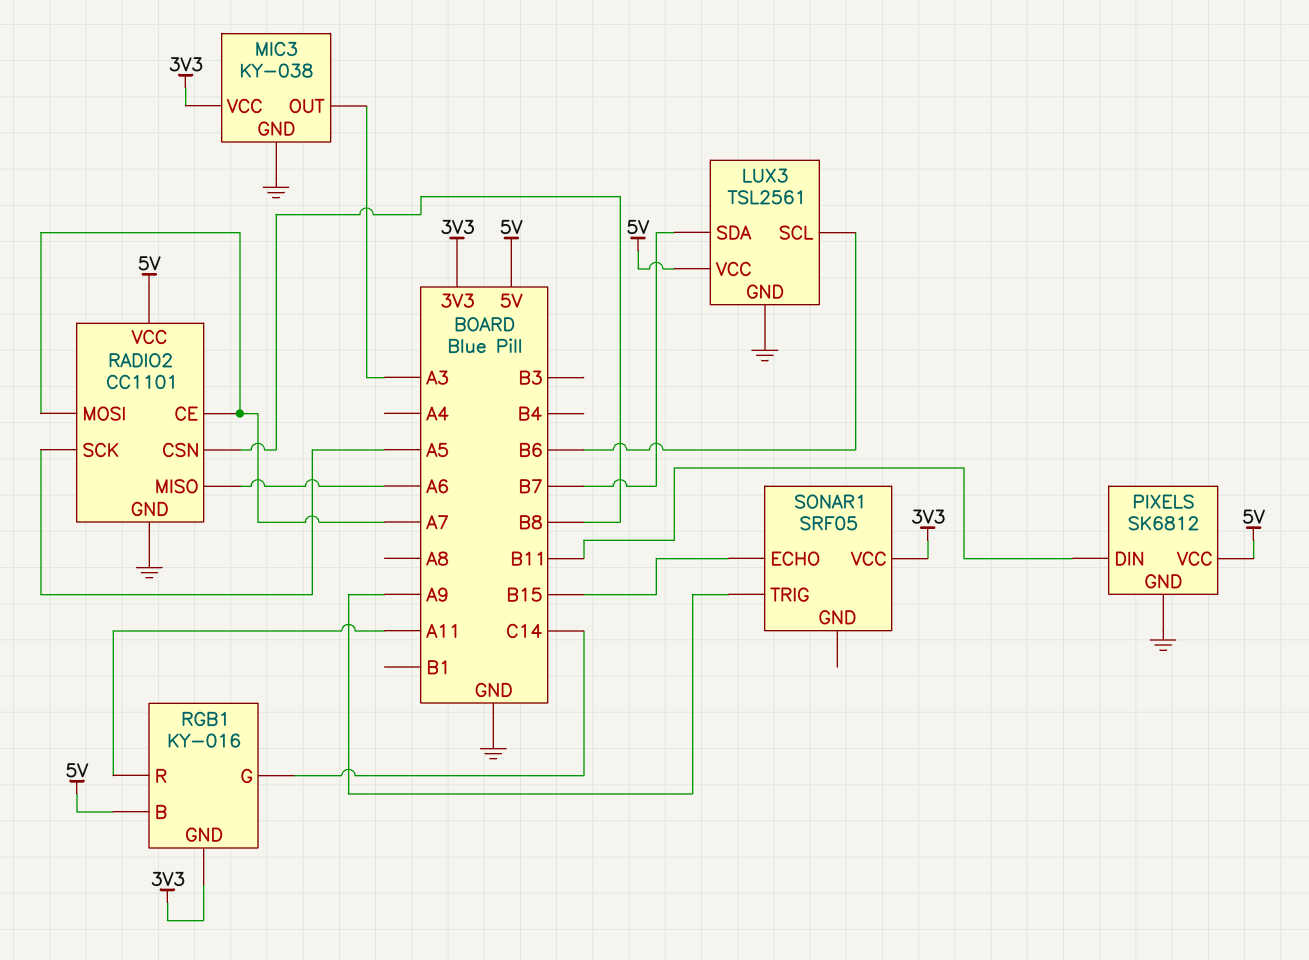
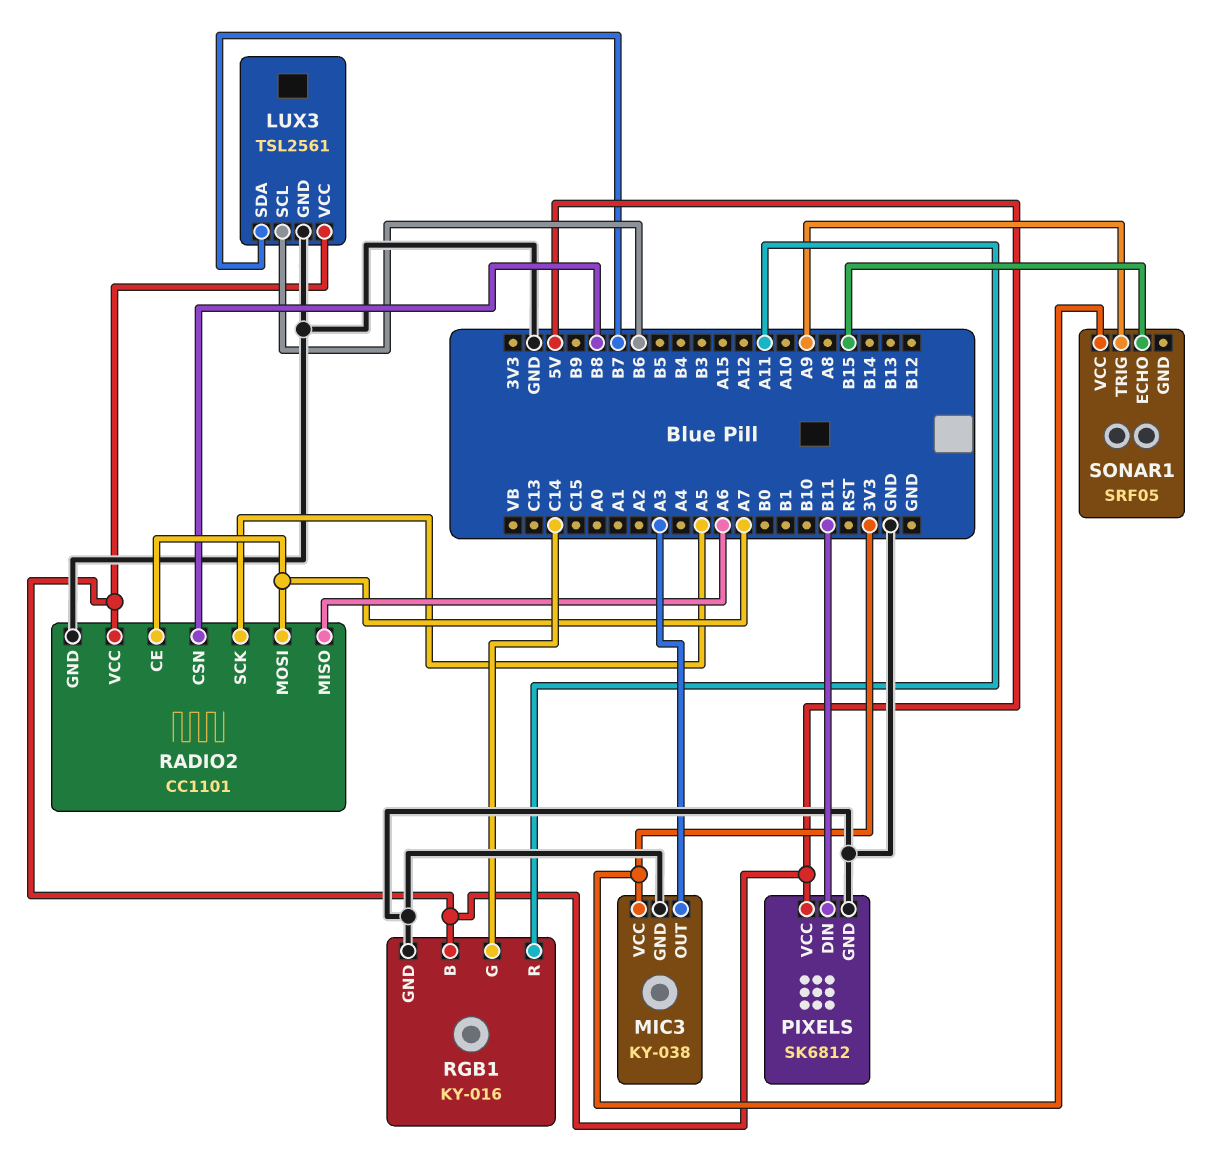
RGB1 pin GND: 3V3 -> GND

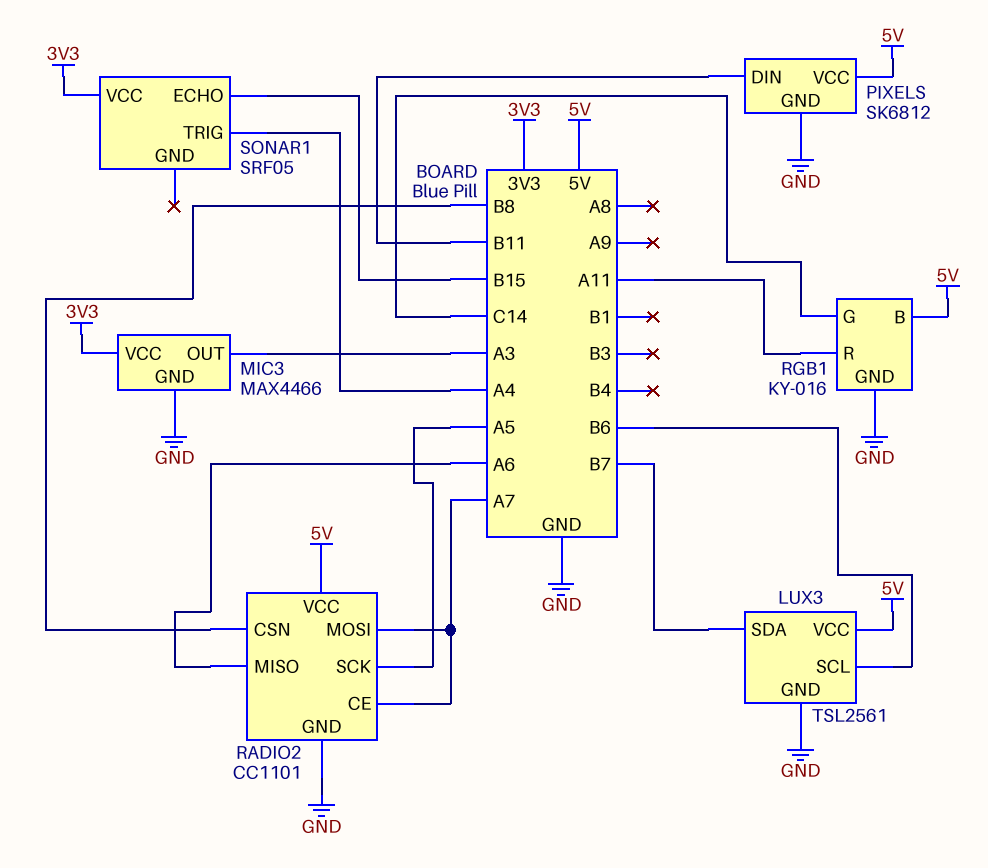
MIC3: KY-038 -> MAX4466
SONAR1 pin TRIG: A9 -> A4

